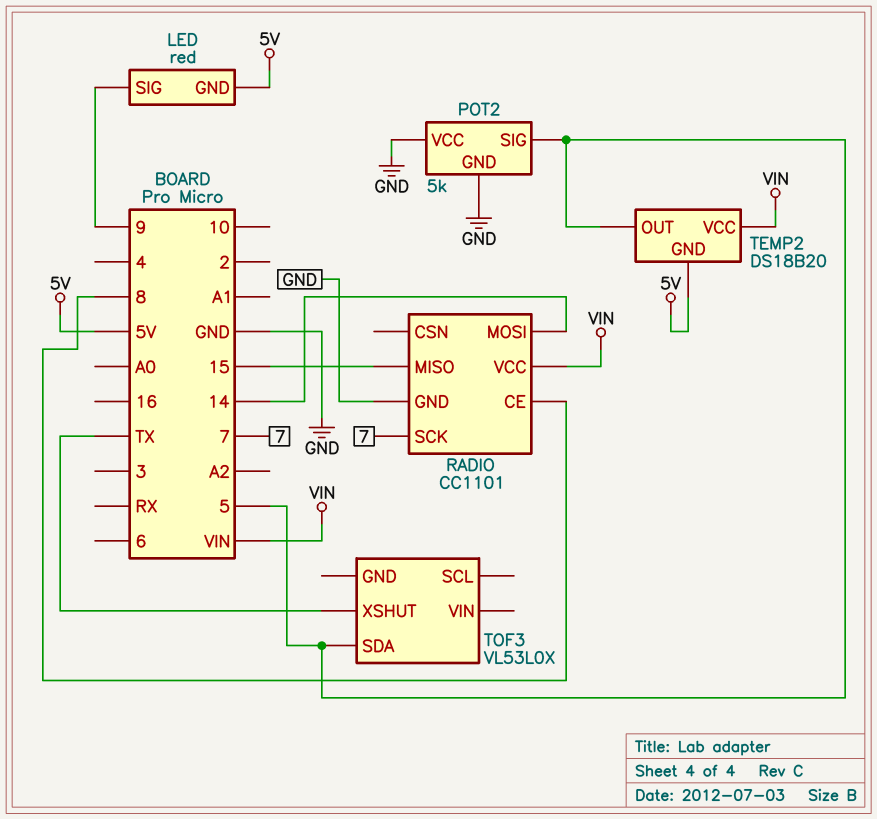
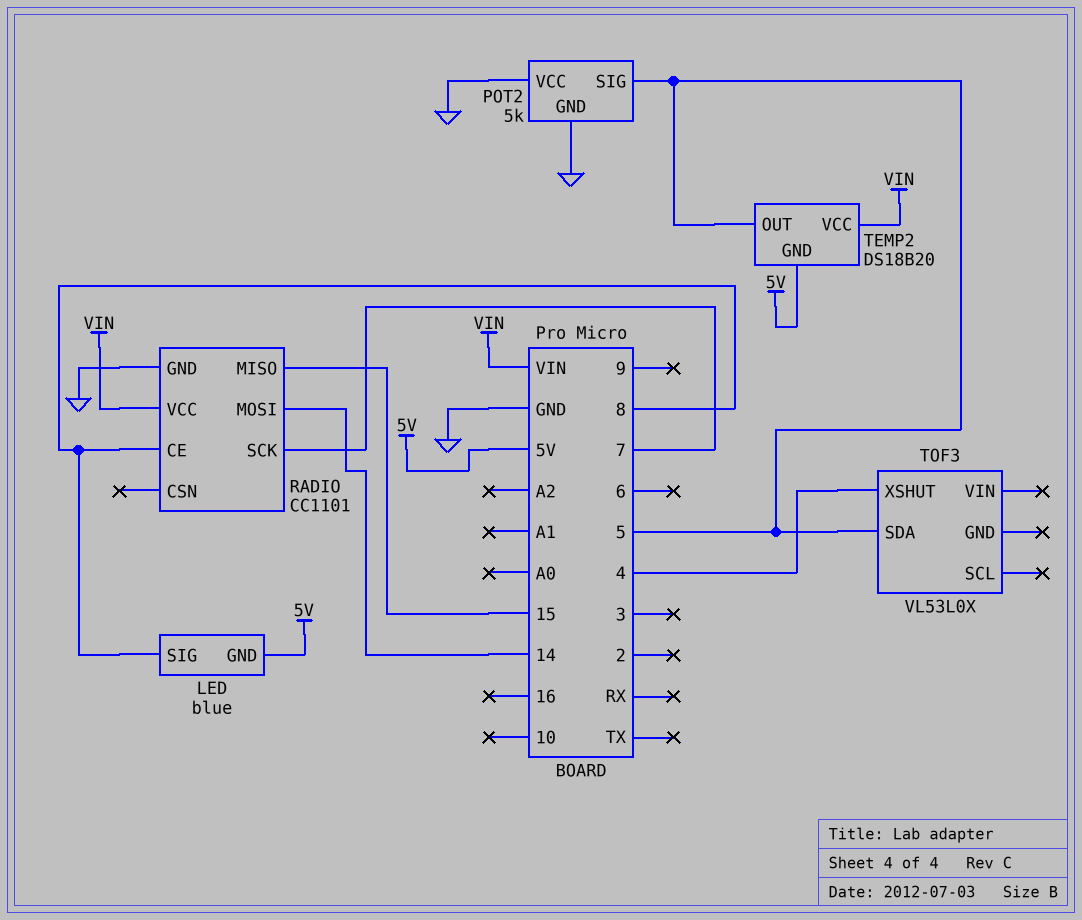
LED: red -> blue
LED pin SIG: 9 -> 8
TOF3 pin XSHUT: TX -> 4

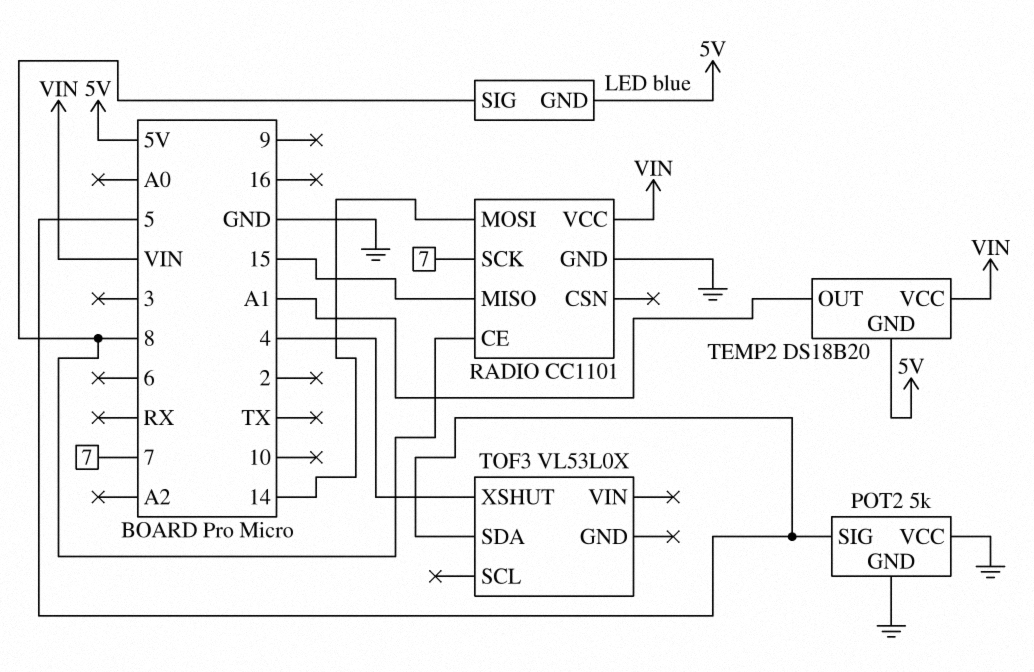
TEMP2 pin OUT: 5 -> A1

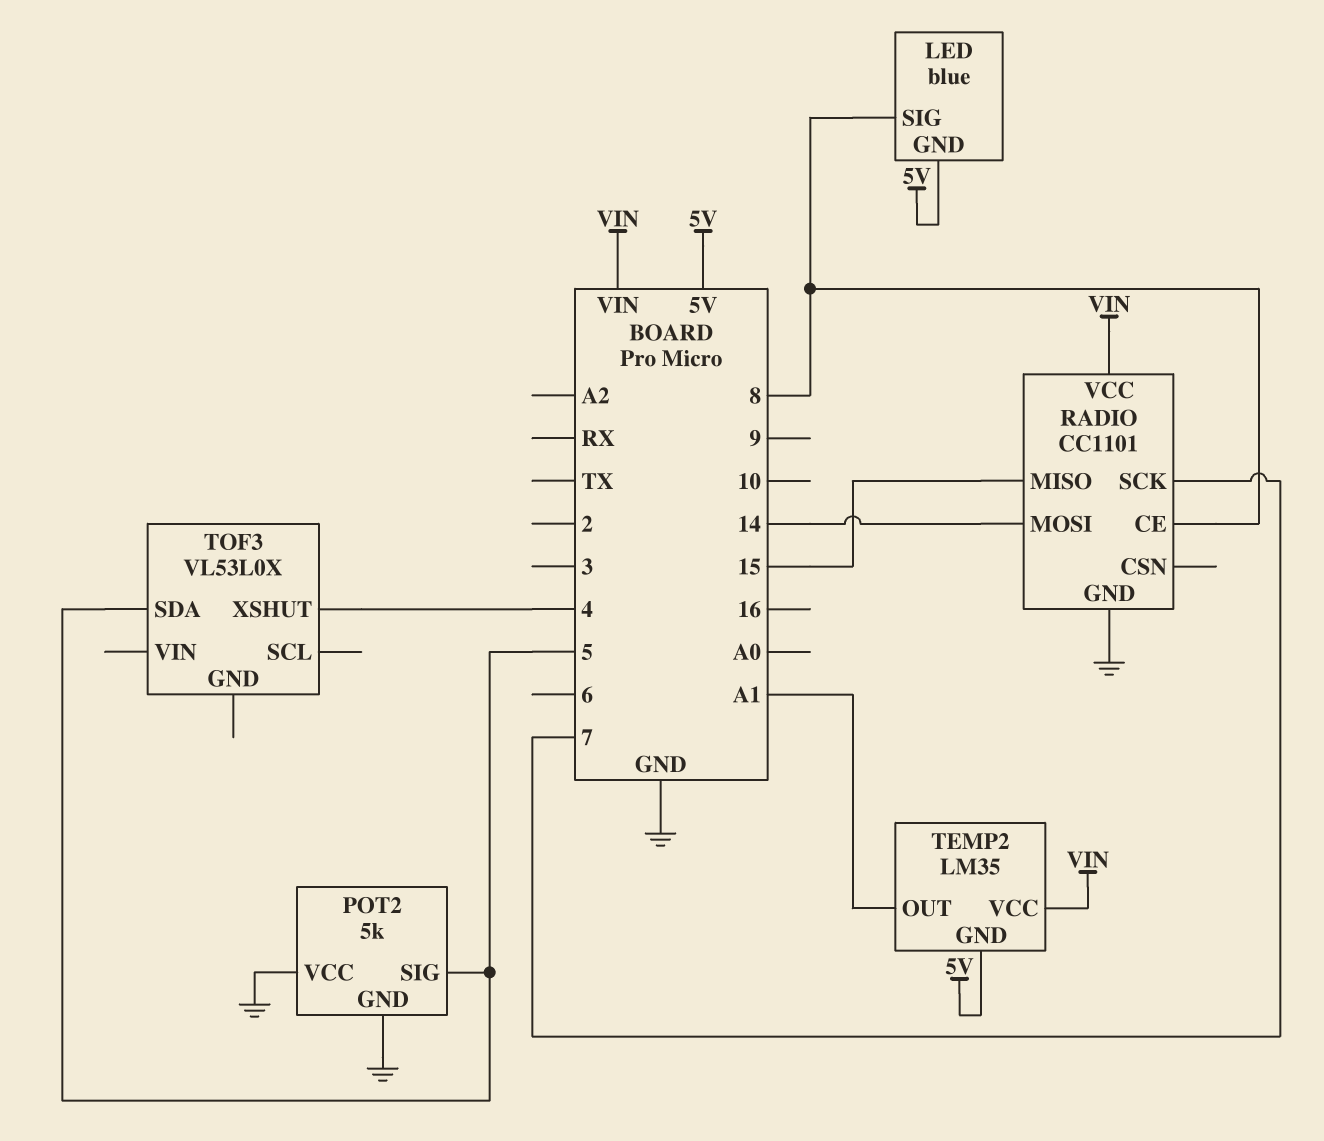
TEMP2: DS18B20 -> LM35

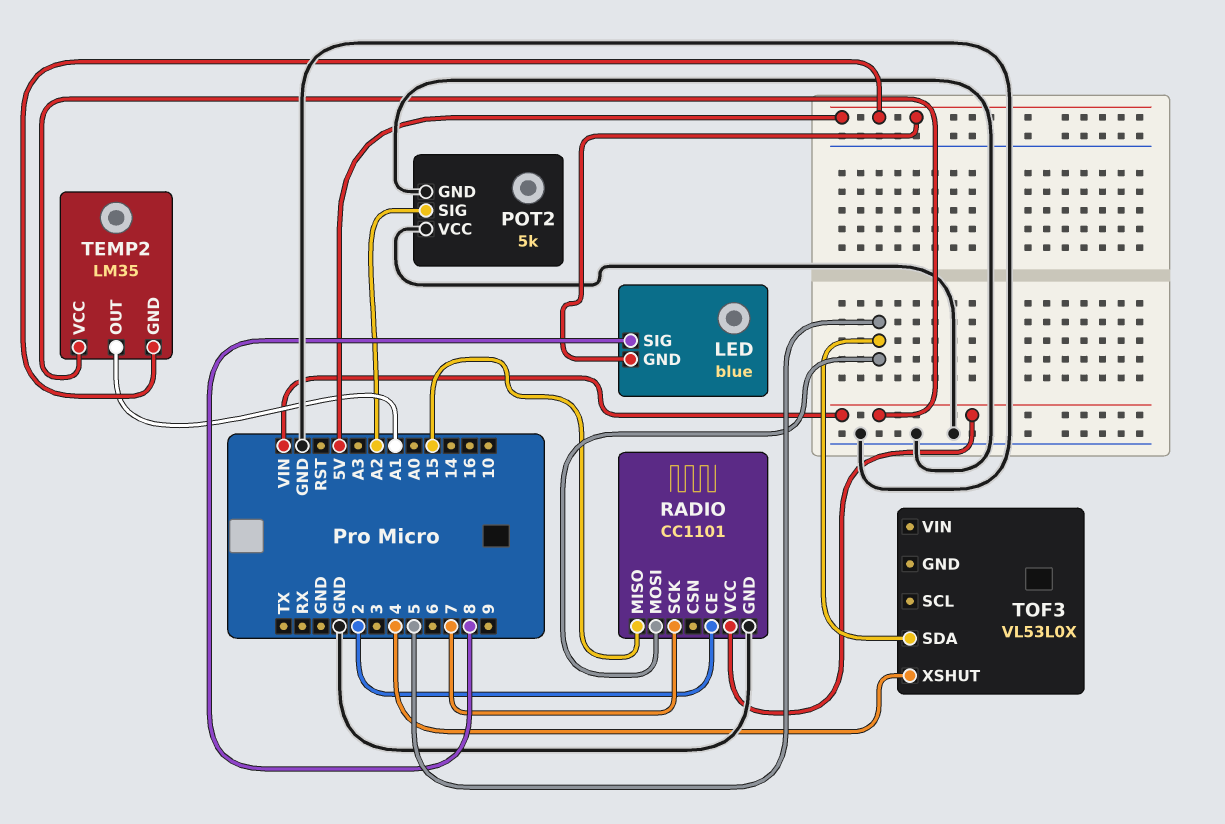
POT2 pin SIG: 5 -> A2
RADIO pin CE: 8 -> 2
RADIO pin MOSI: 14 -> 5

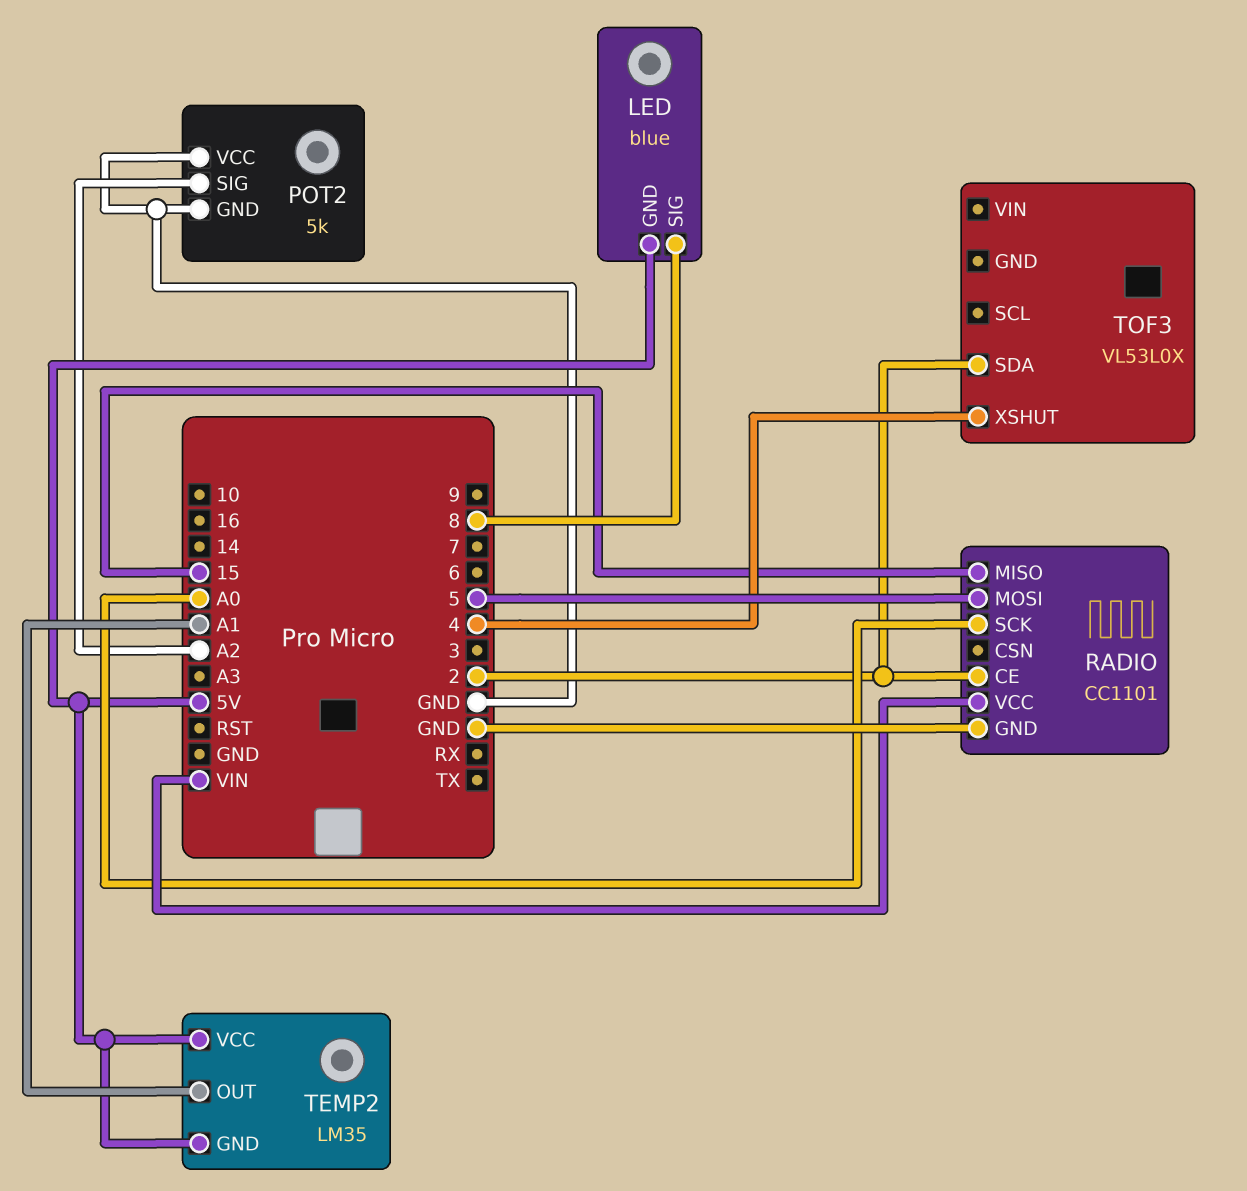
RADIO pin SCK: 7 -> A0
TEMP2 pin VCC: VIN -> 5V
TOF3 pin SDA: 5 -> 2

